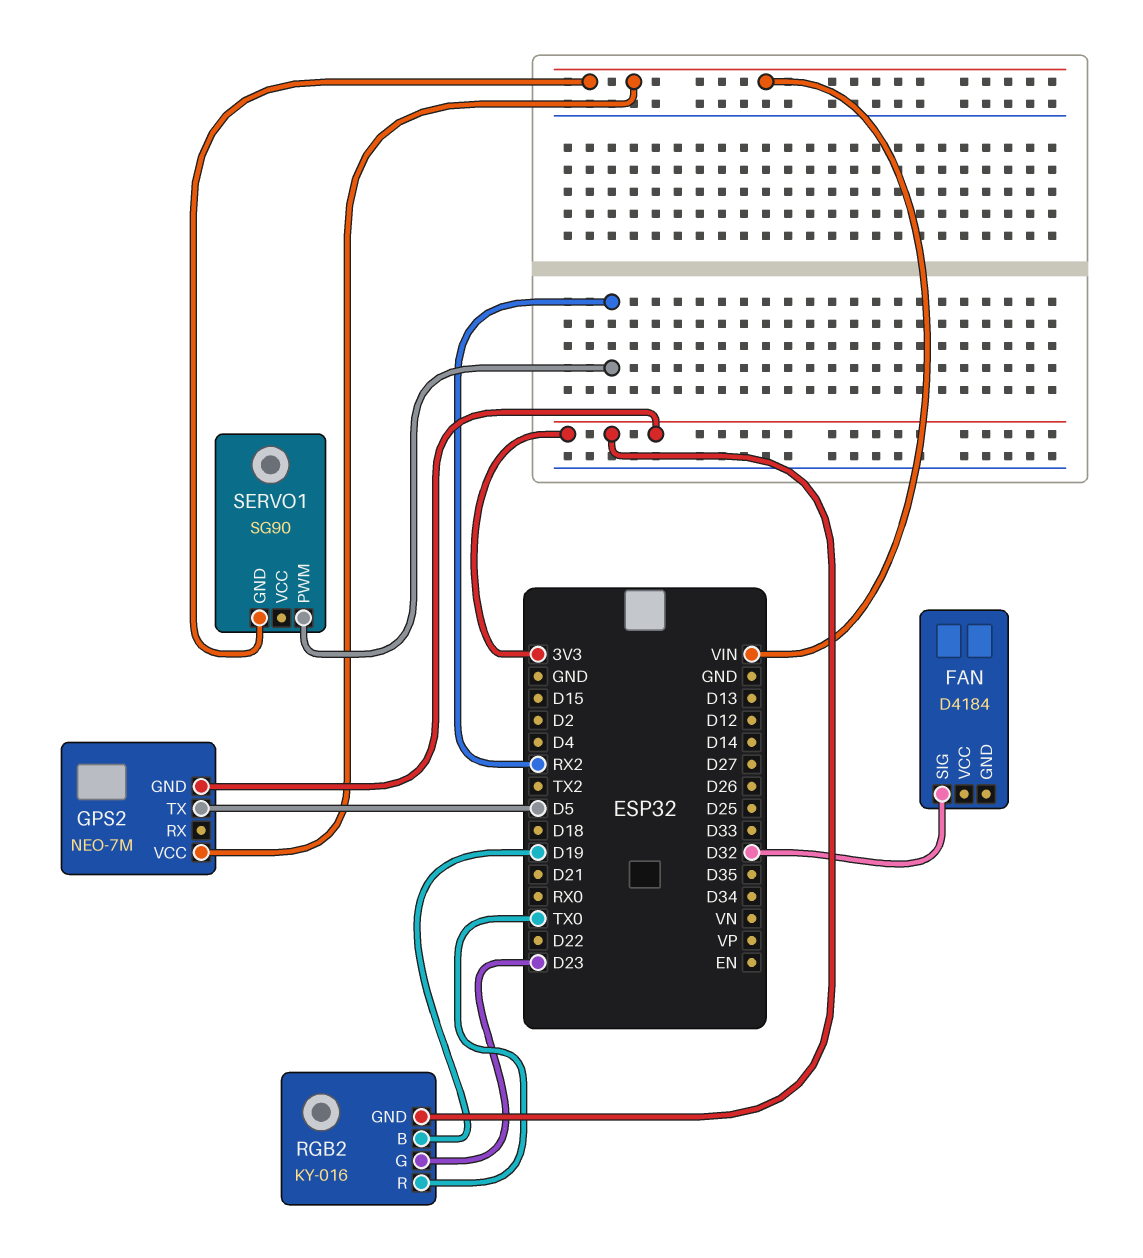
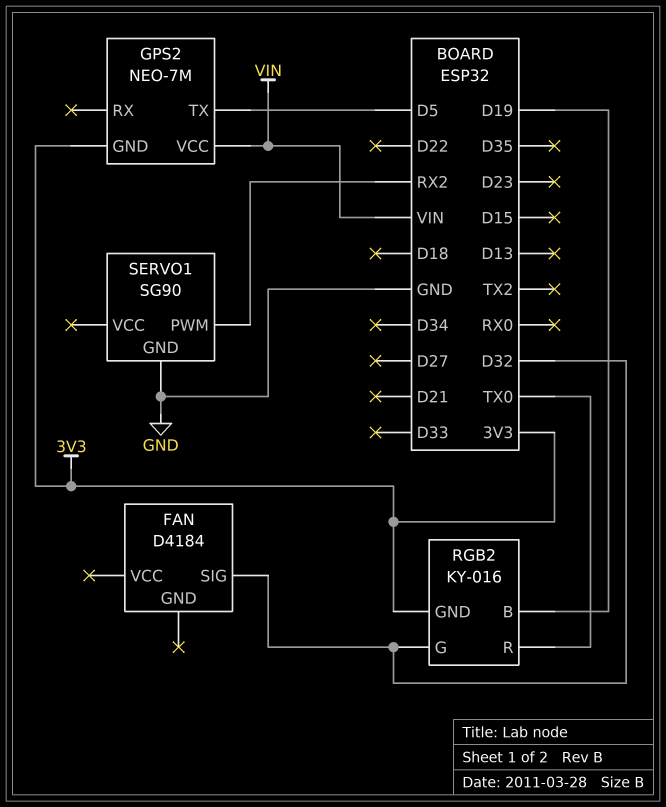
RGB2 pin G: D23 -> D32
SERVO1 pin GND: VIN -> GND

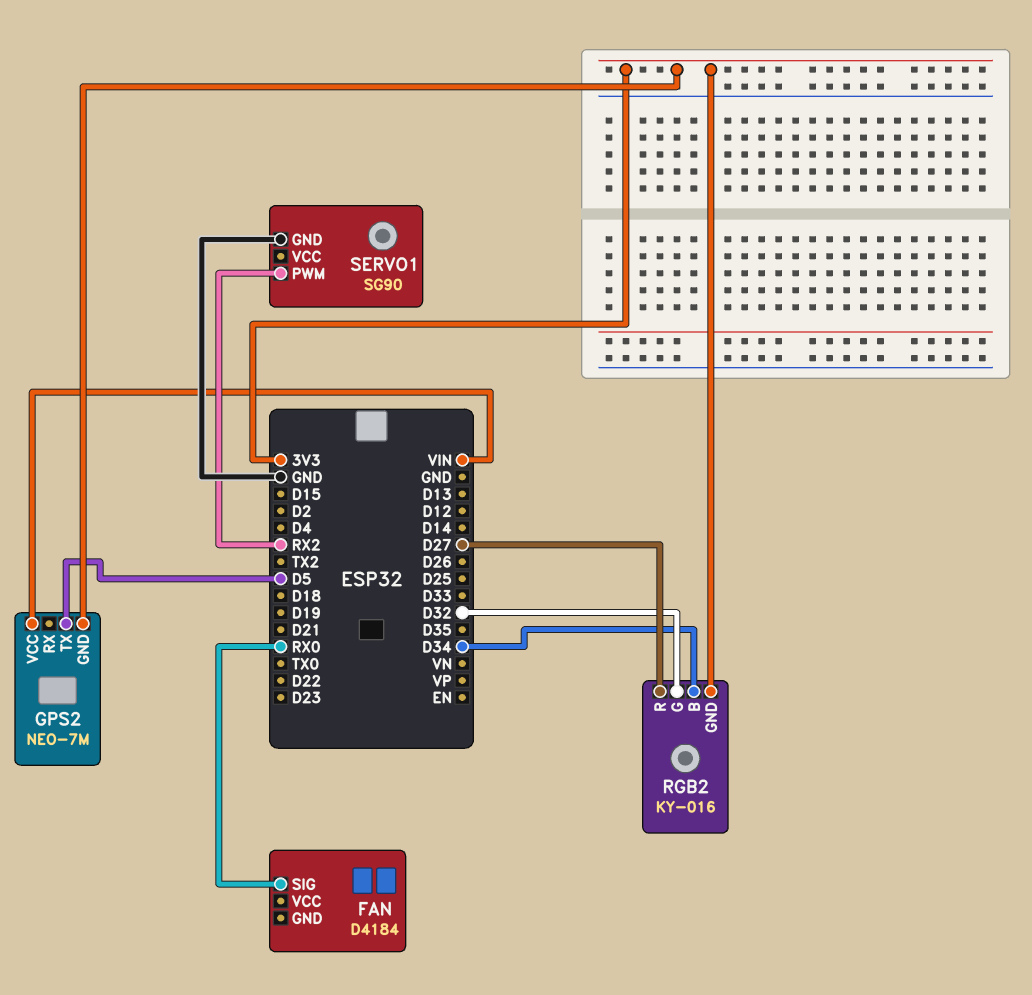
FAN pin SIG: D32 -> RX0
RGB2 pin B: D19 -> D34
RGB2 pin R: TX0 -> D27

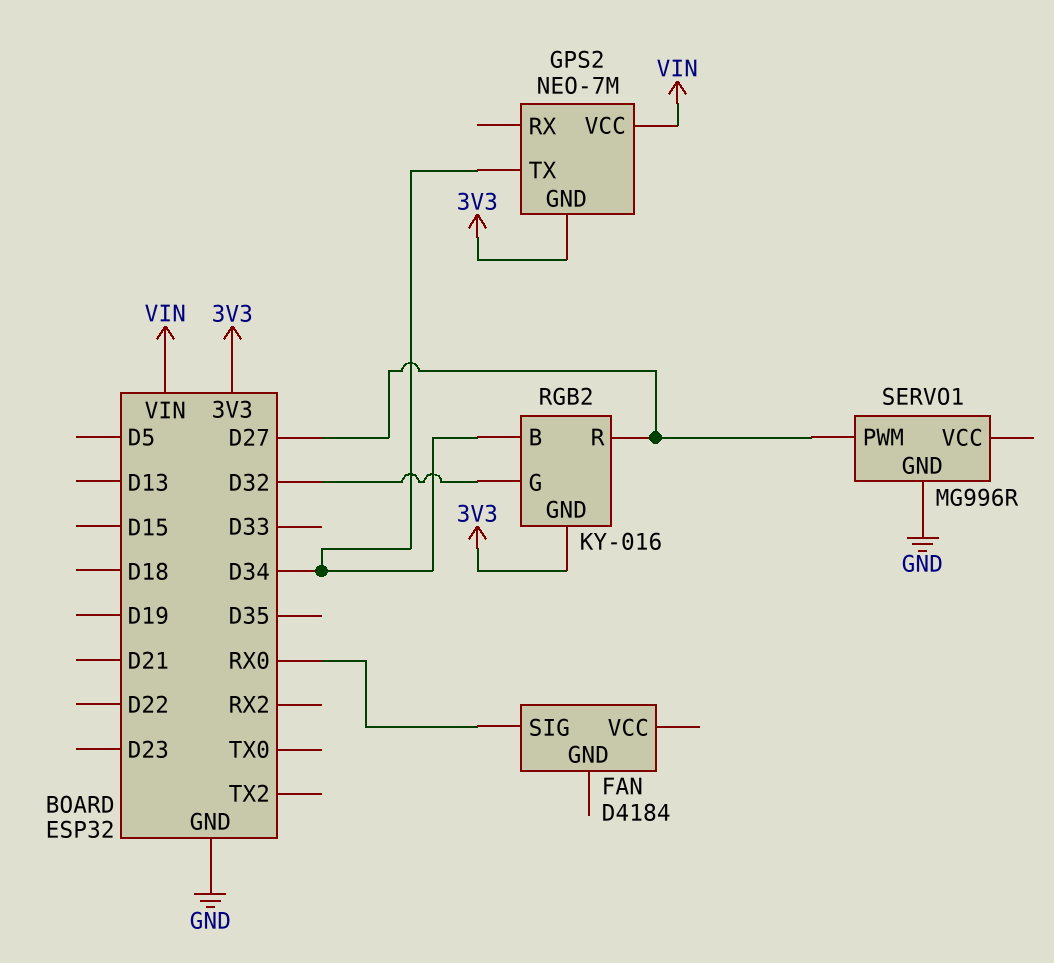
GPS2 pin TX: D5 -> D34
SERVO1: SG90 -> MG996R
SERVO1 pin PWM: RX2 -> D27

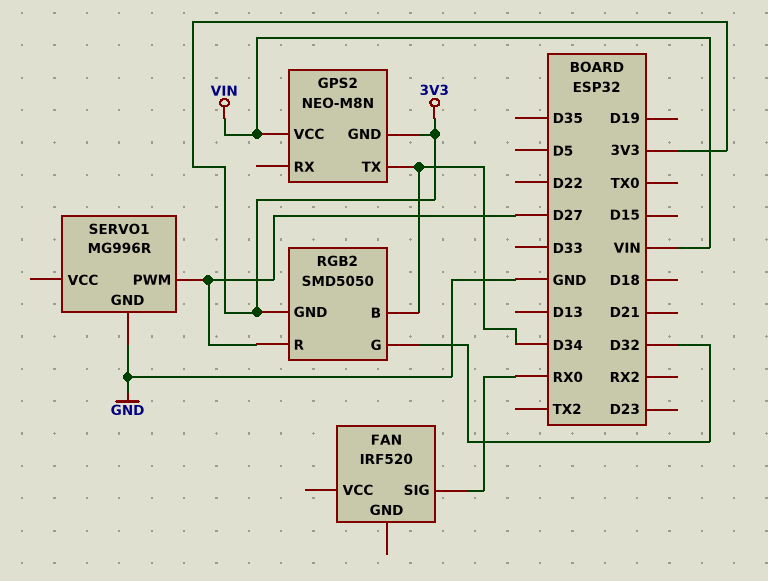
FAN: D4184 -> IRF520
GPS2: NEO-7M -> NEO-M8N
RGB2: KY-016 -> SMD5050

